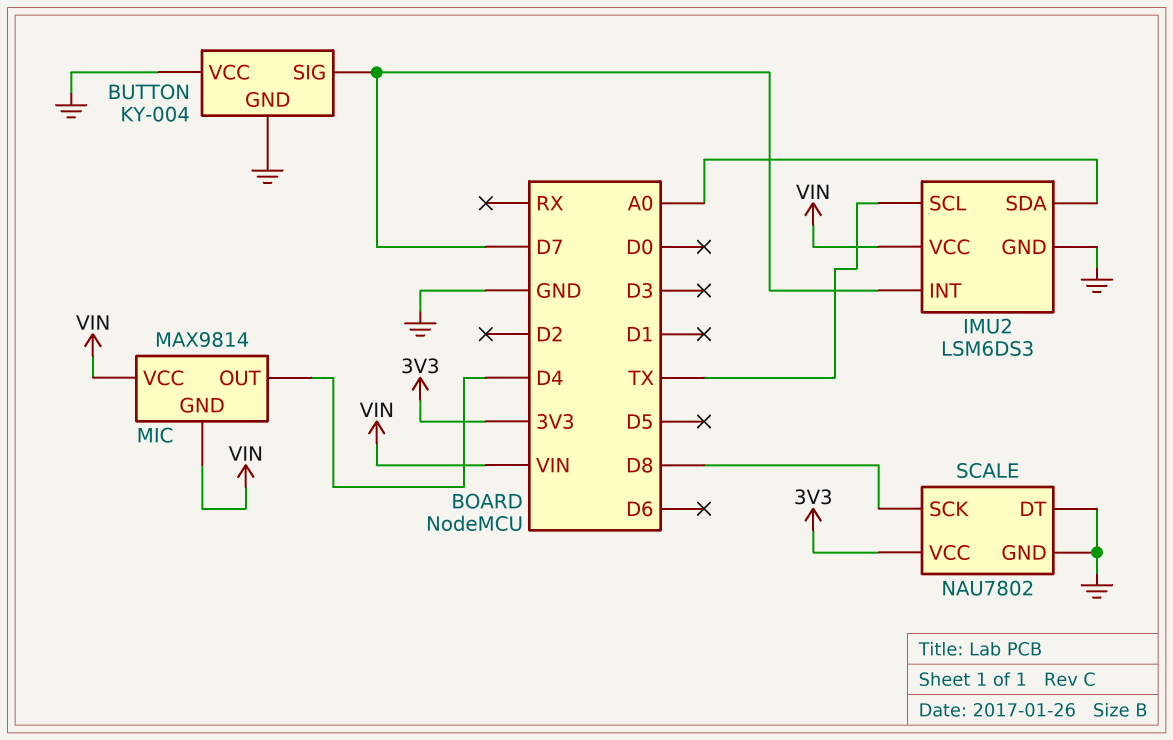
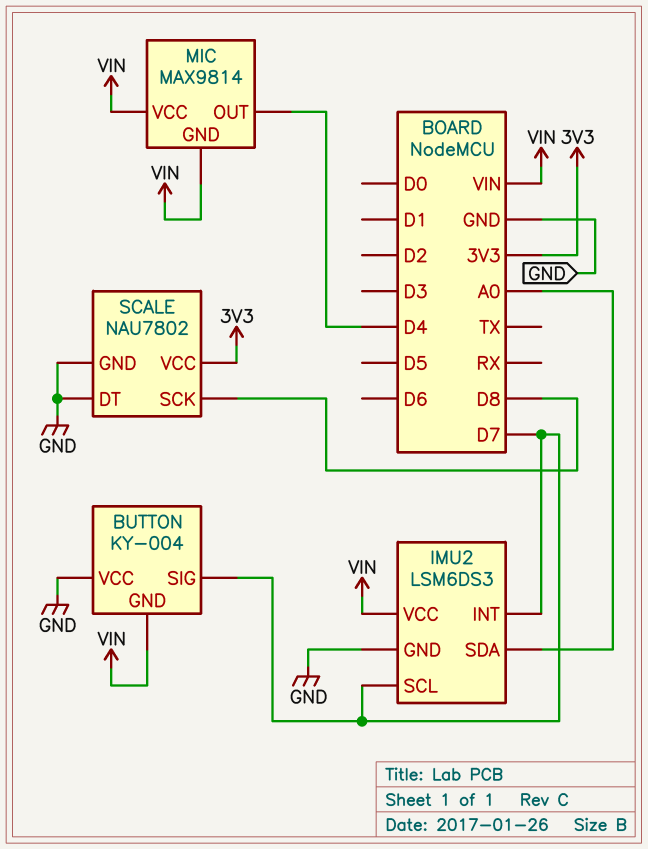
BUTTON pin GND: GND -> VIN
IMU2 pin SCL: TX -> D7

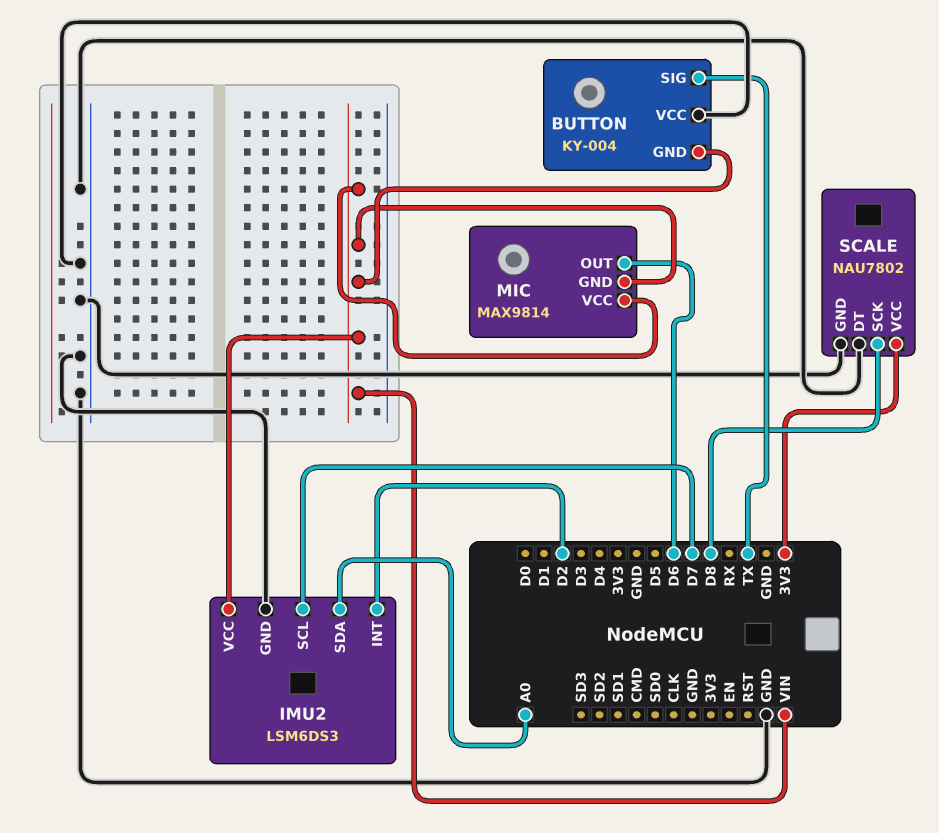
BUTTON pin SIG: D7 -> TX
IMU2 pin INT: D7 -> D2
MIC pin OUT: D4 -> D6

